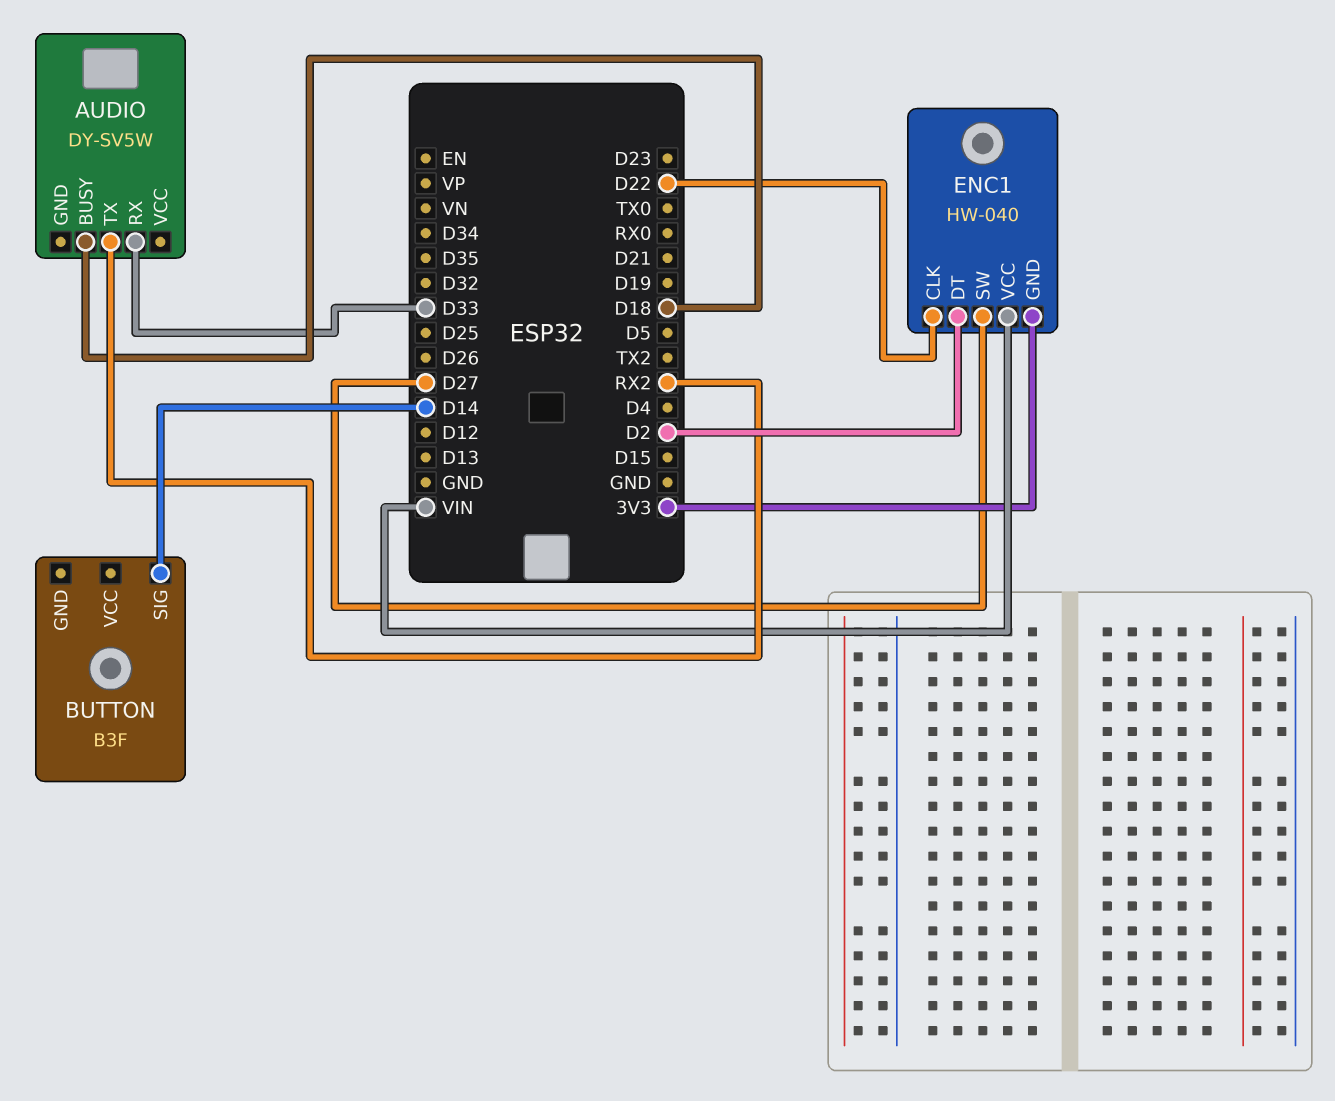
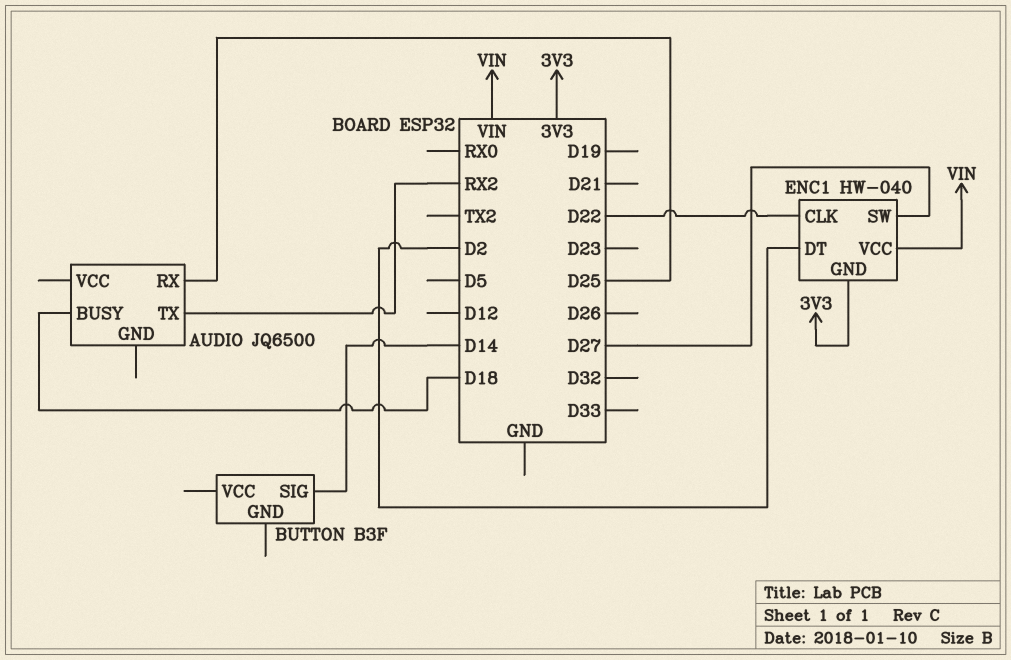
AUDIO: DY-SV5W -> JQ6500
AUDIO pin RX: D33 -> D25

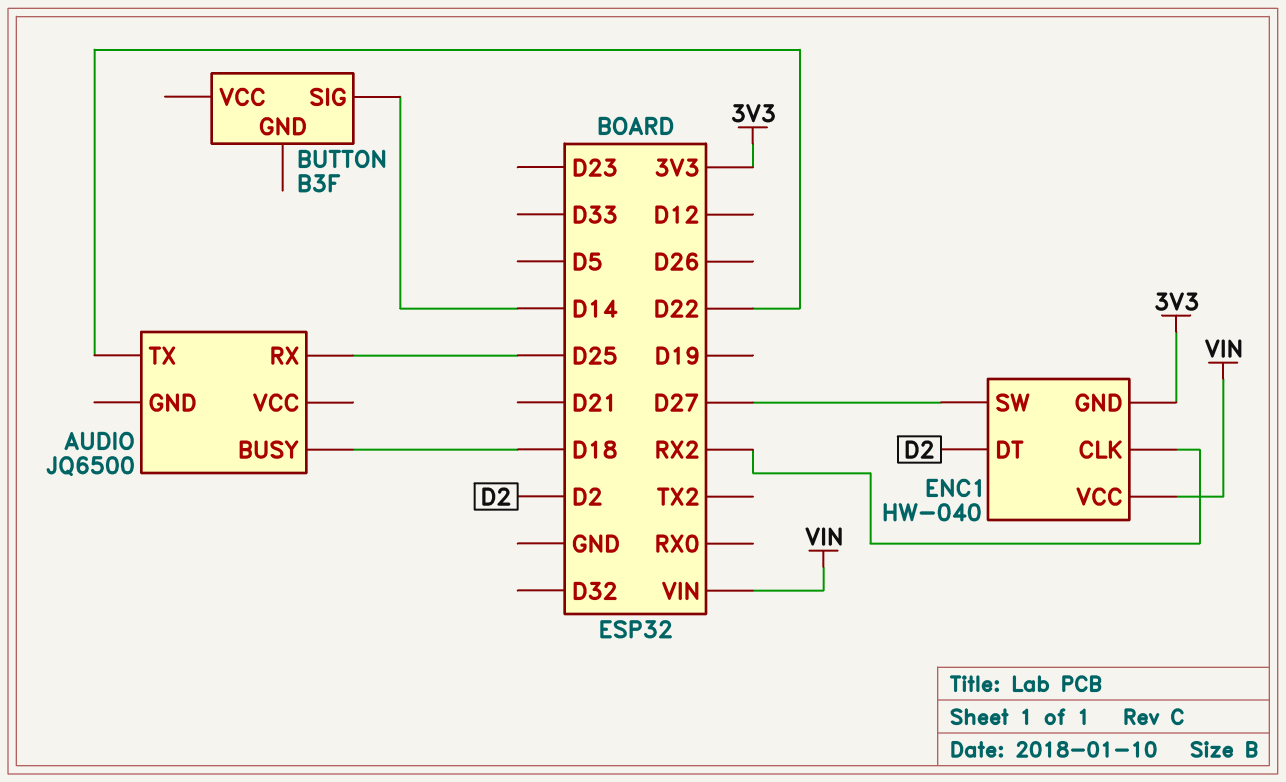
AUDIO pin TX: RX2 -> D22
ENC1 pin CLK: D22 -> RX2

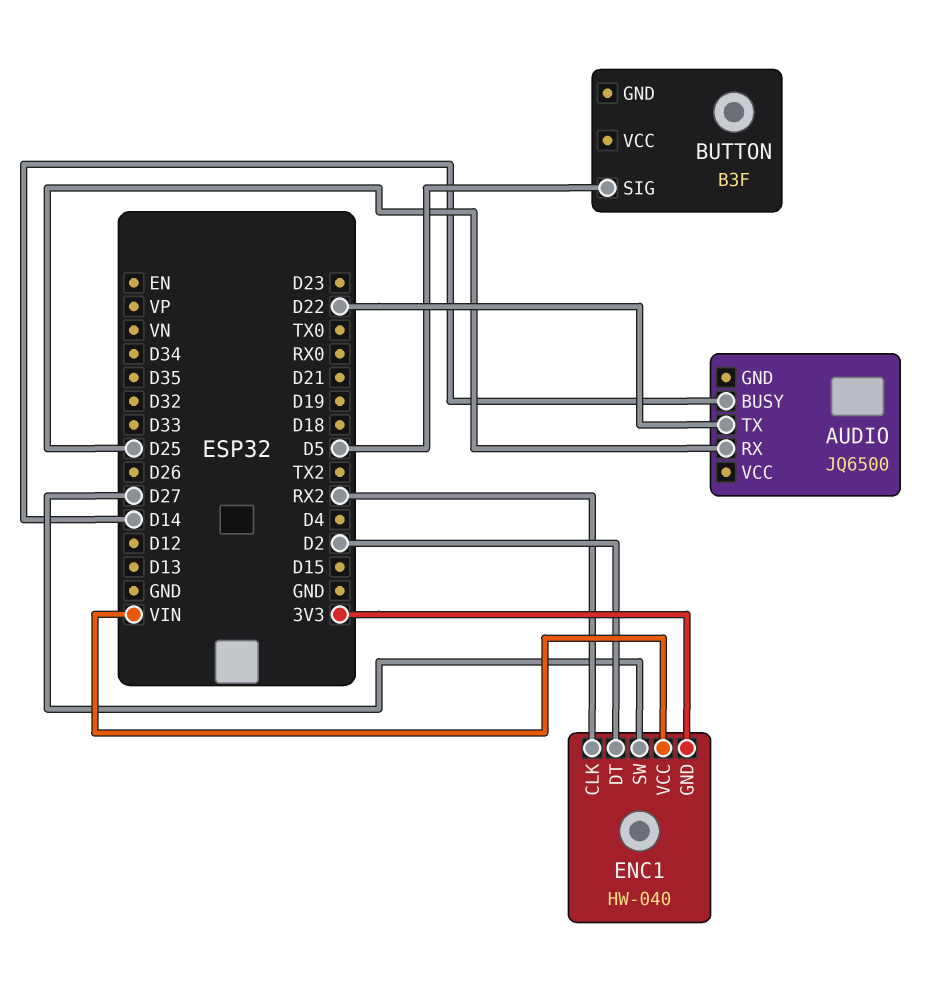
AUDIO pin BUSY: D18 -> D14
BUTTON pin SIG: D14 -> D5

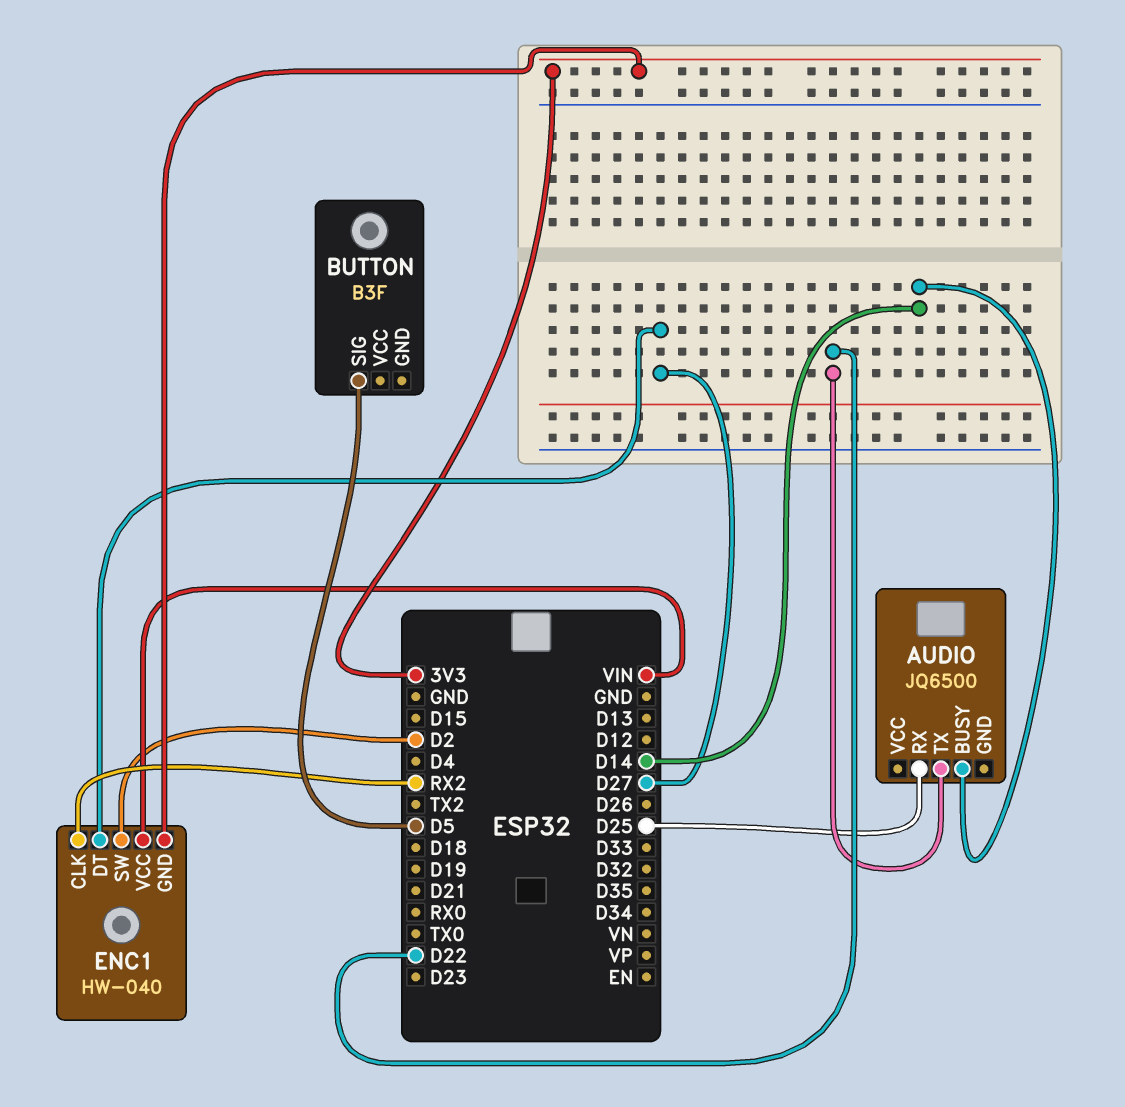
ENC1 pin DT: D2 -> D27
ENC1 pin SW: D27 -> D2

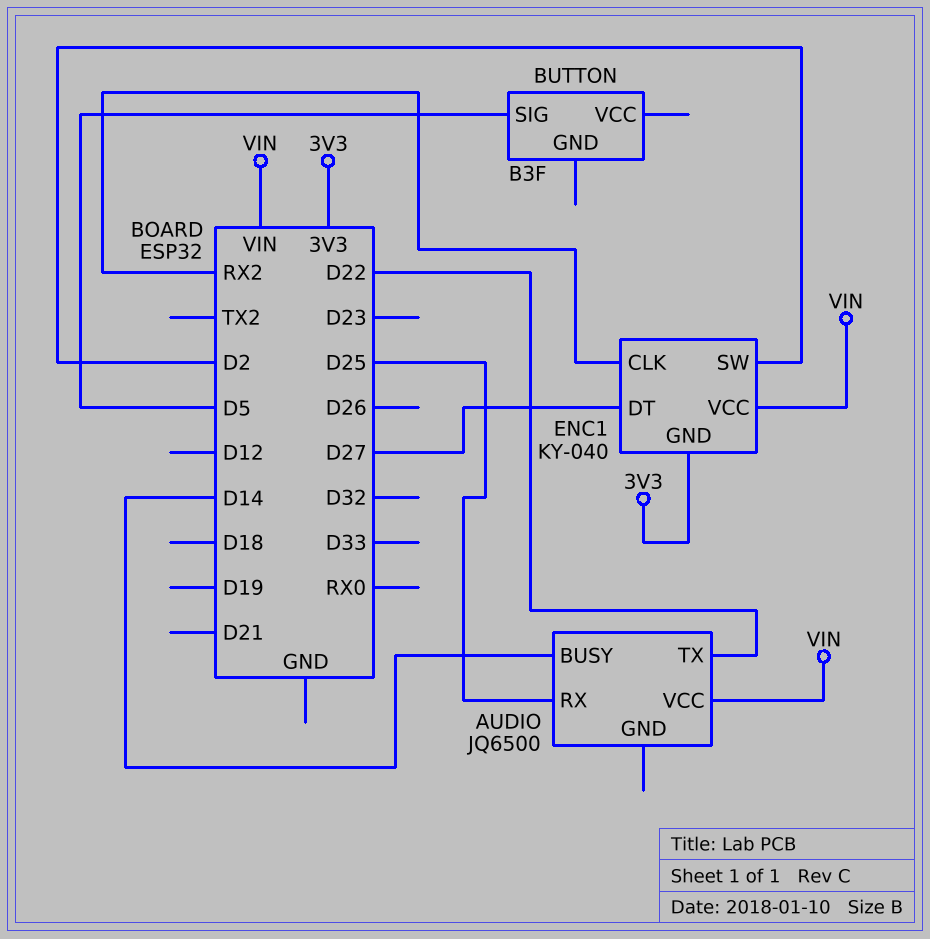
AUDIO pin VCC: none -> VIN
ENC1: HW-040 -> KY-040

